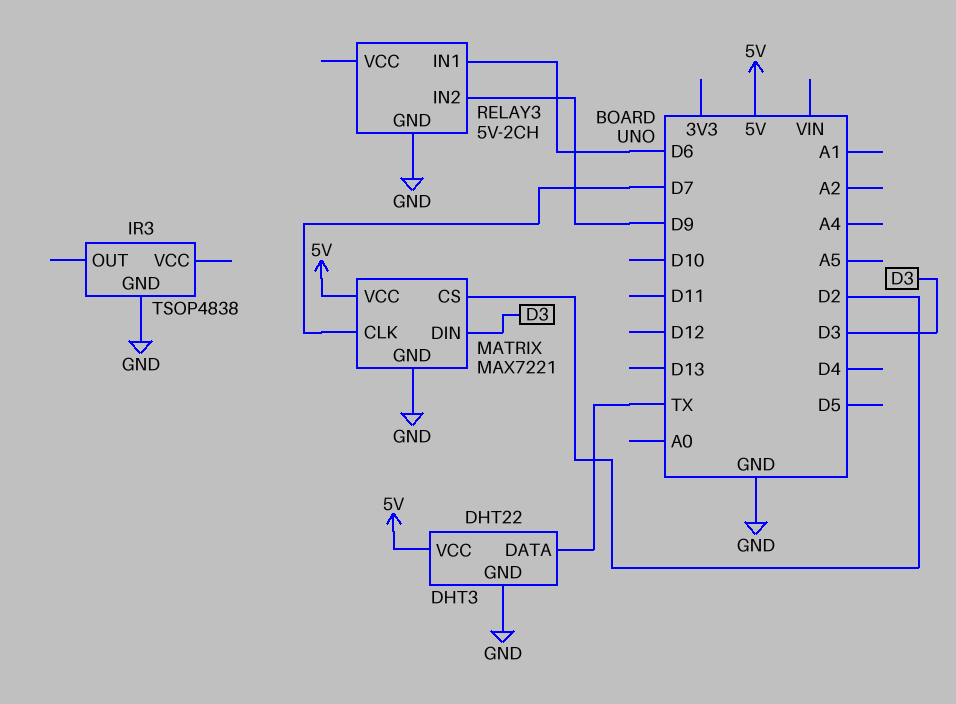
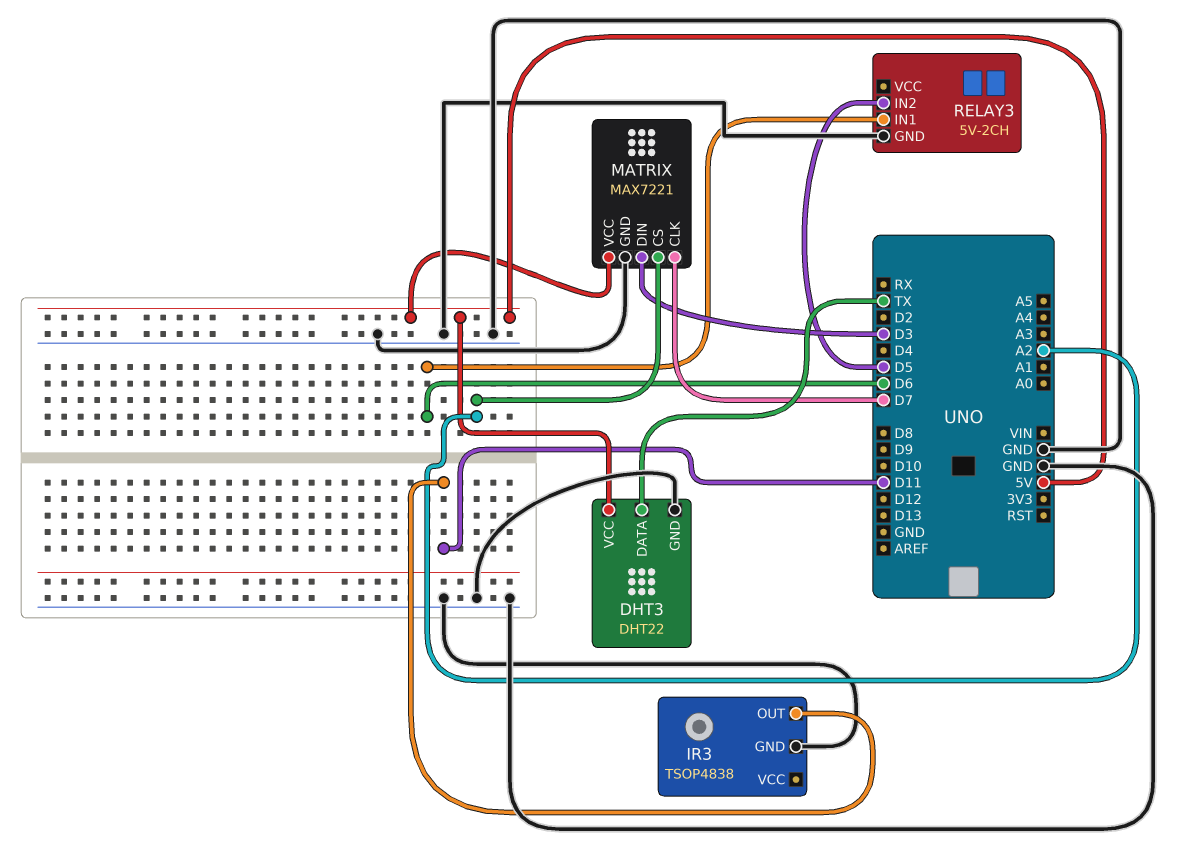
IR3 pin OUT: none -> D11
MATRIX pin CS: D2 -> A2
RELAY3 pin IN2: D9 -> D5

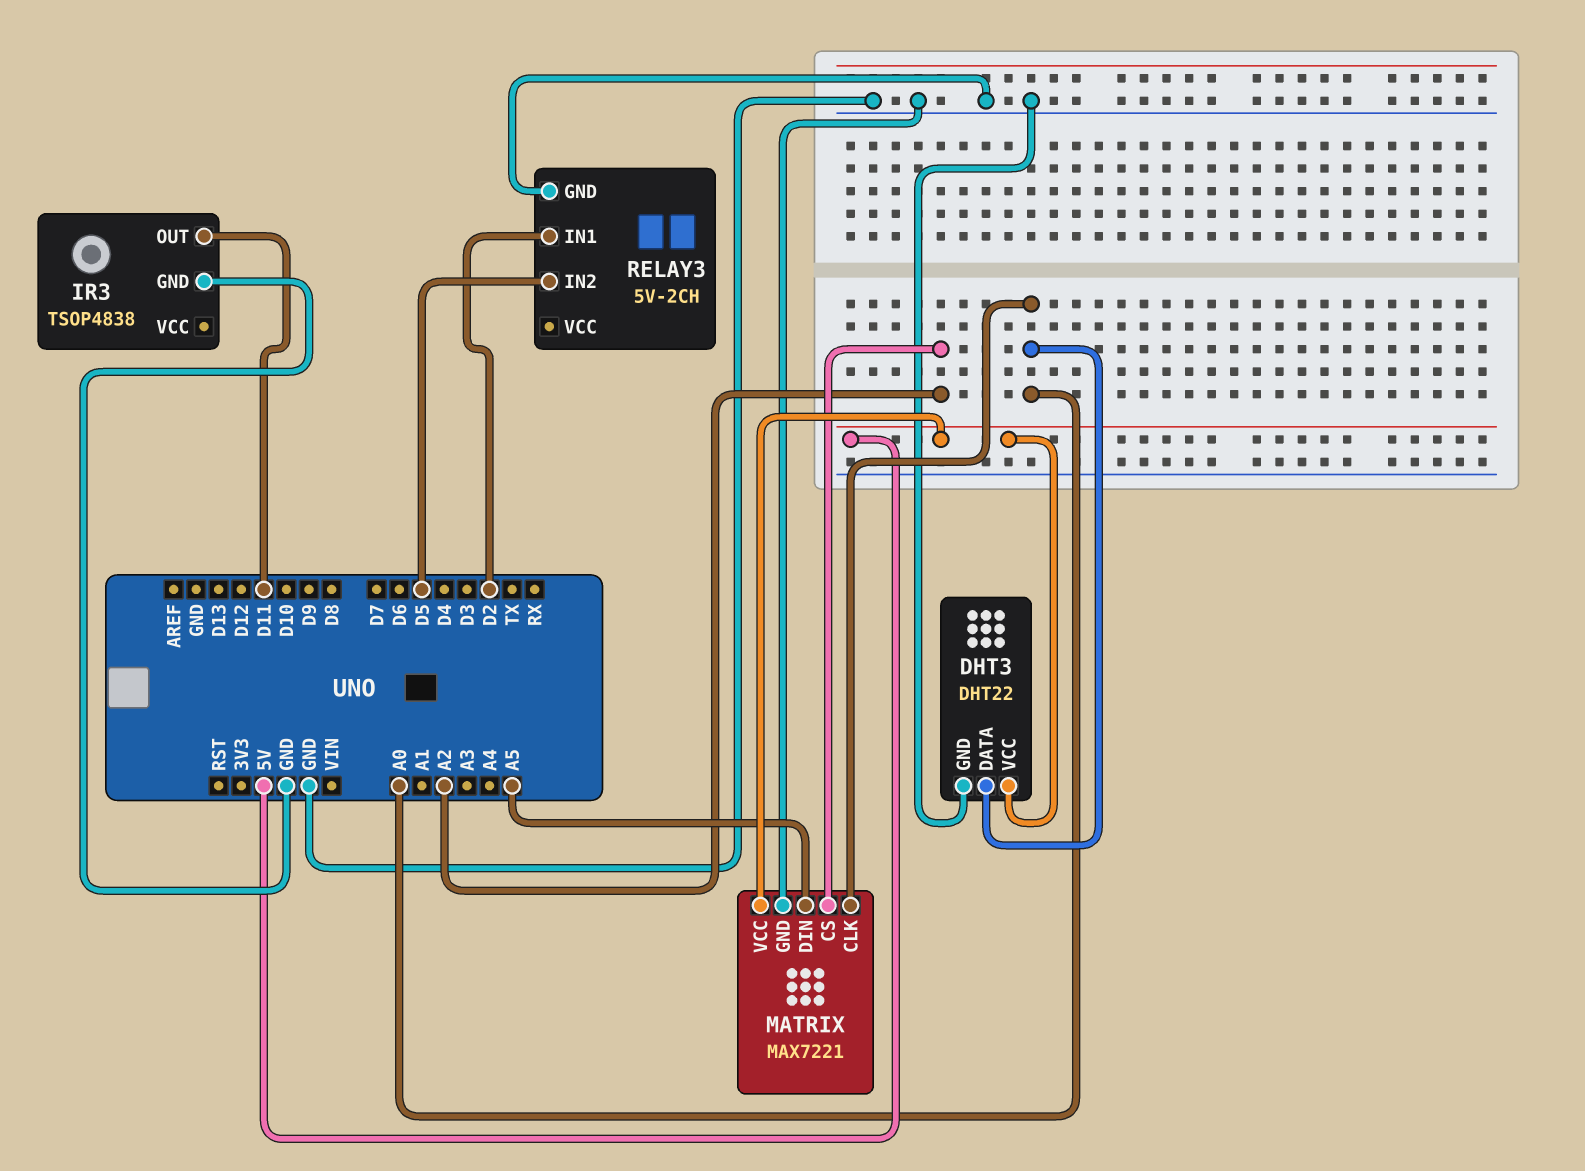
DHT3 pin DATA: TX -> A0
MATRIX pin CLK: D7 -> A0
MATRIX pin DIN: D3 -> A5
RELAY3 pin IN1: D6 -> D2

